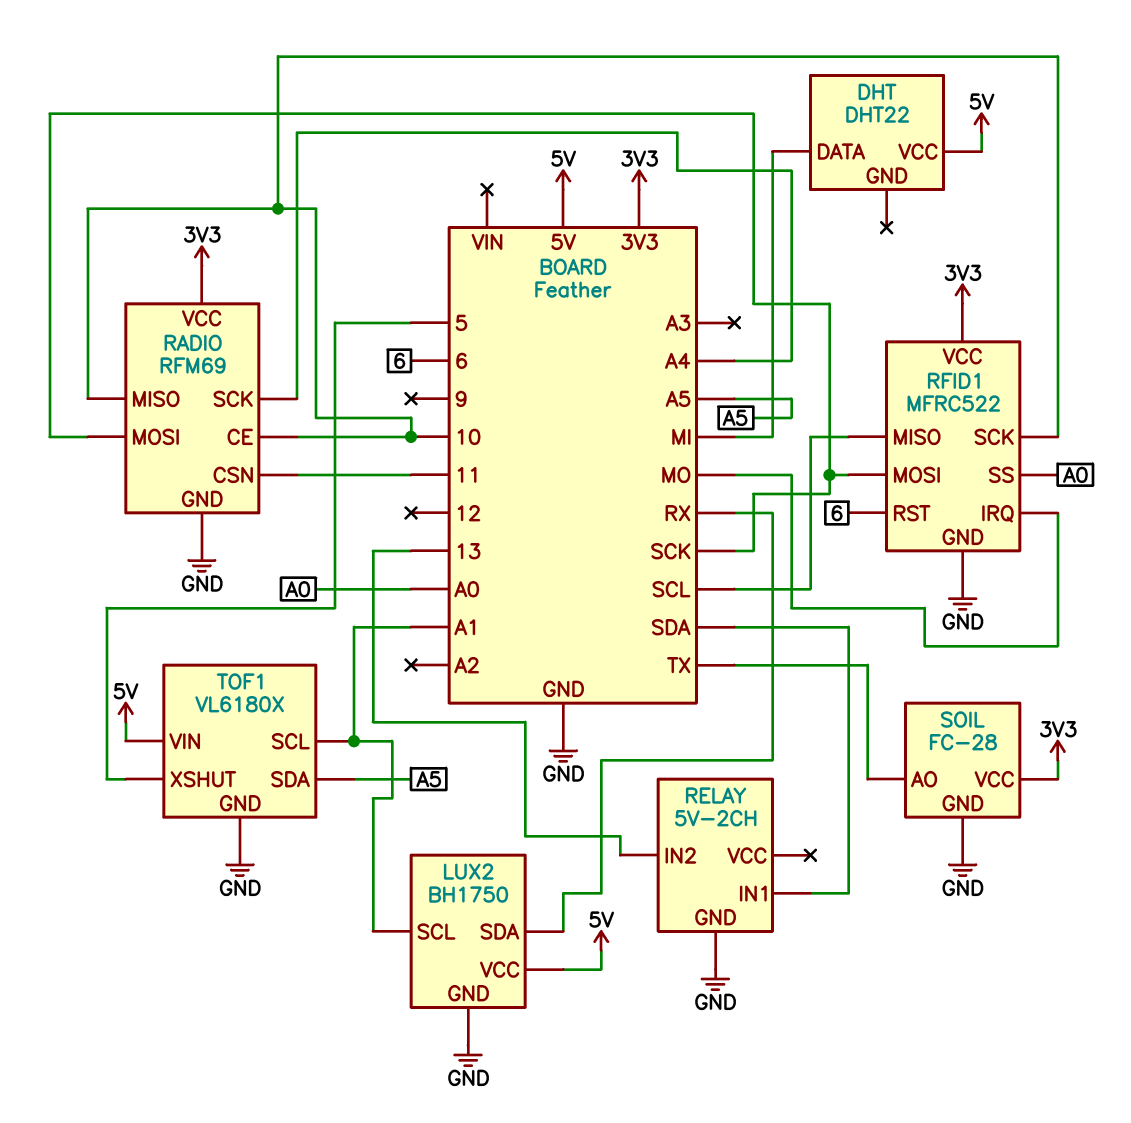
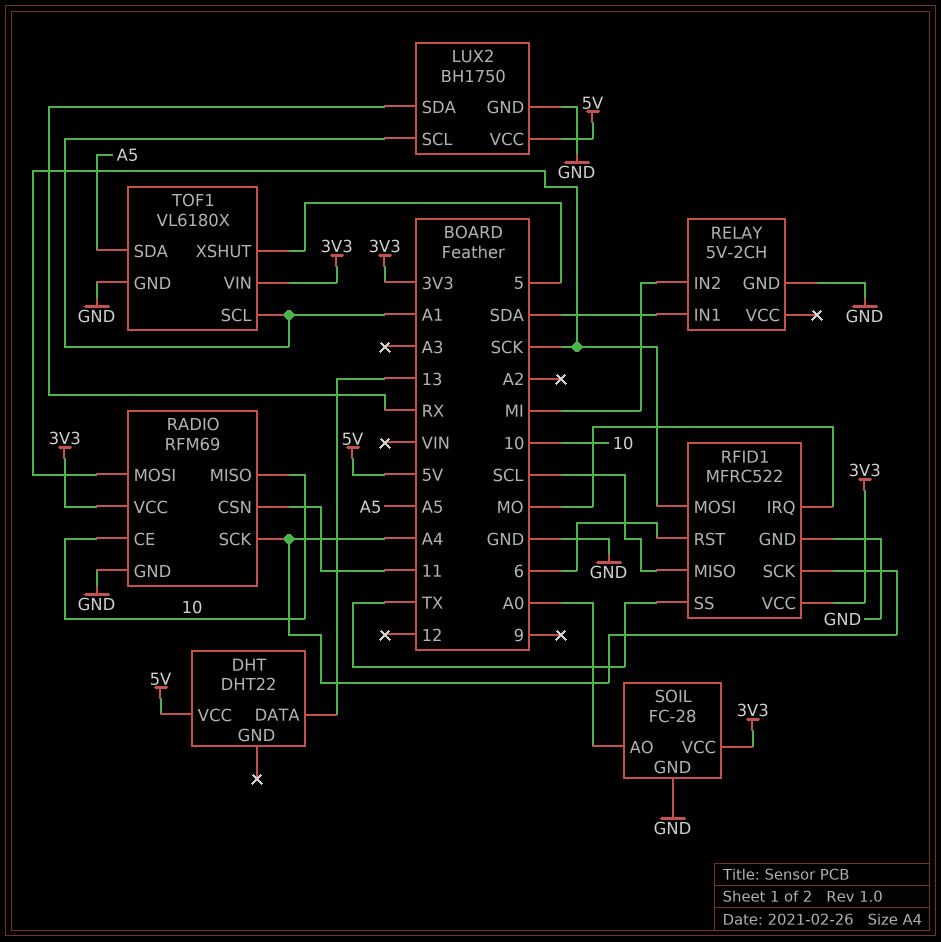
DHT pin DATA: MI -> 13
RELAY pin IN2: 13 -> MI
RFID1 pin SCK: 10 -> A4
RFID1 pin SS: A0 -> TX
SOIL pin AO: TX -> A0
TOF1 pin VIN: 5V -> 3V3

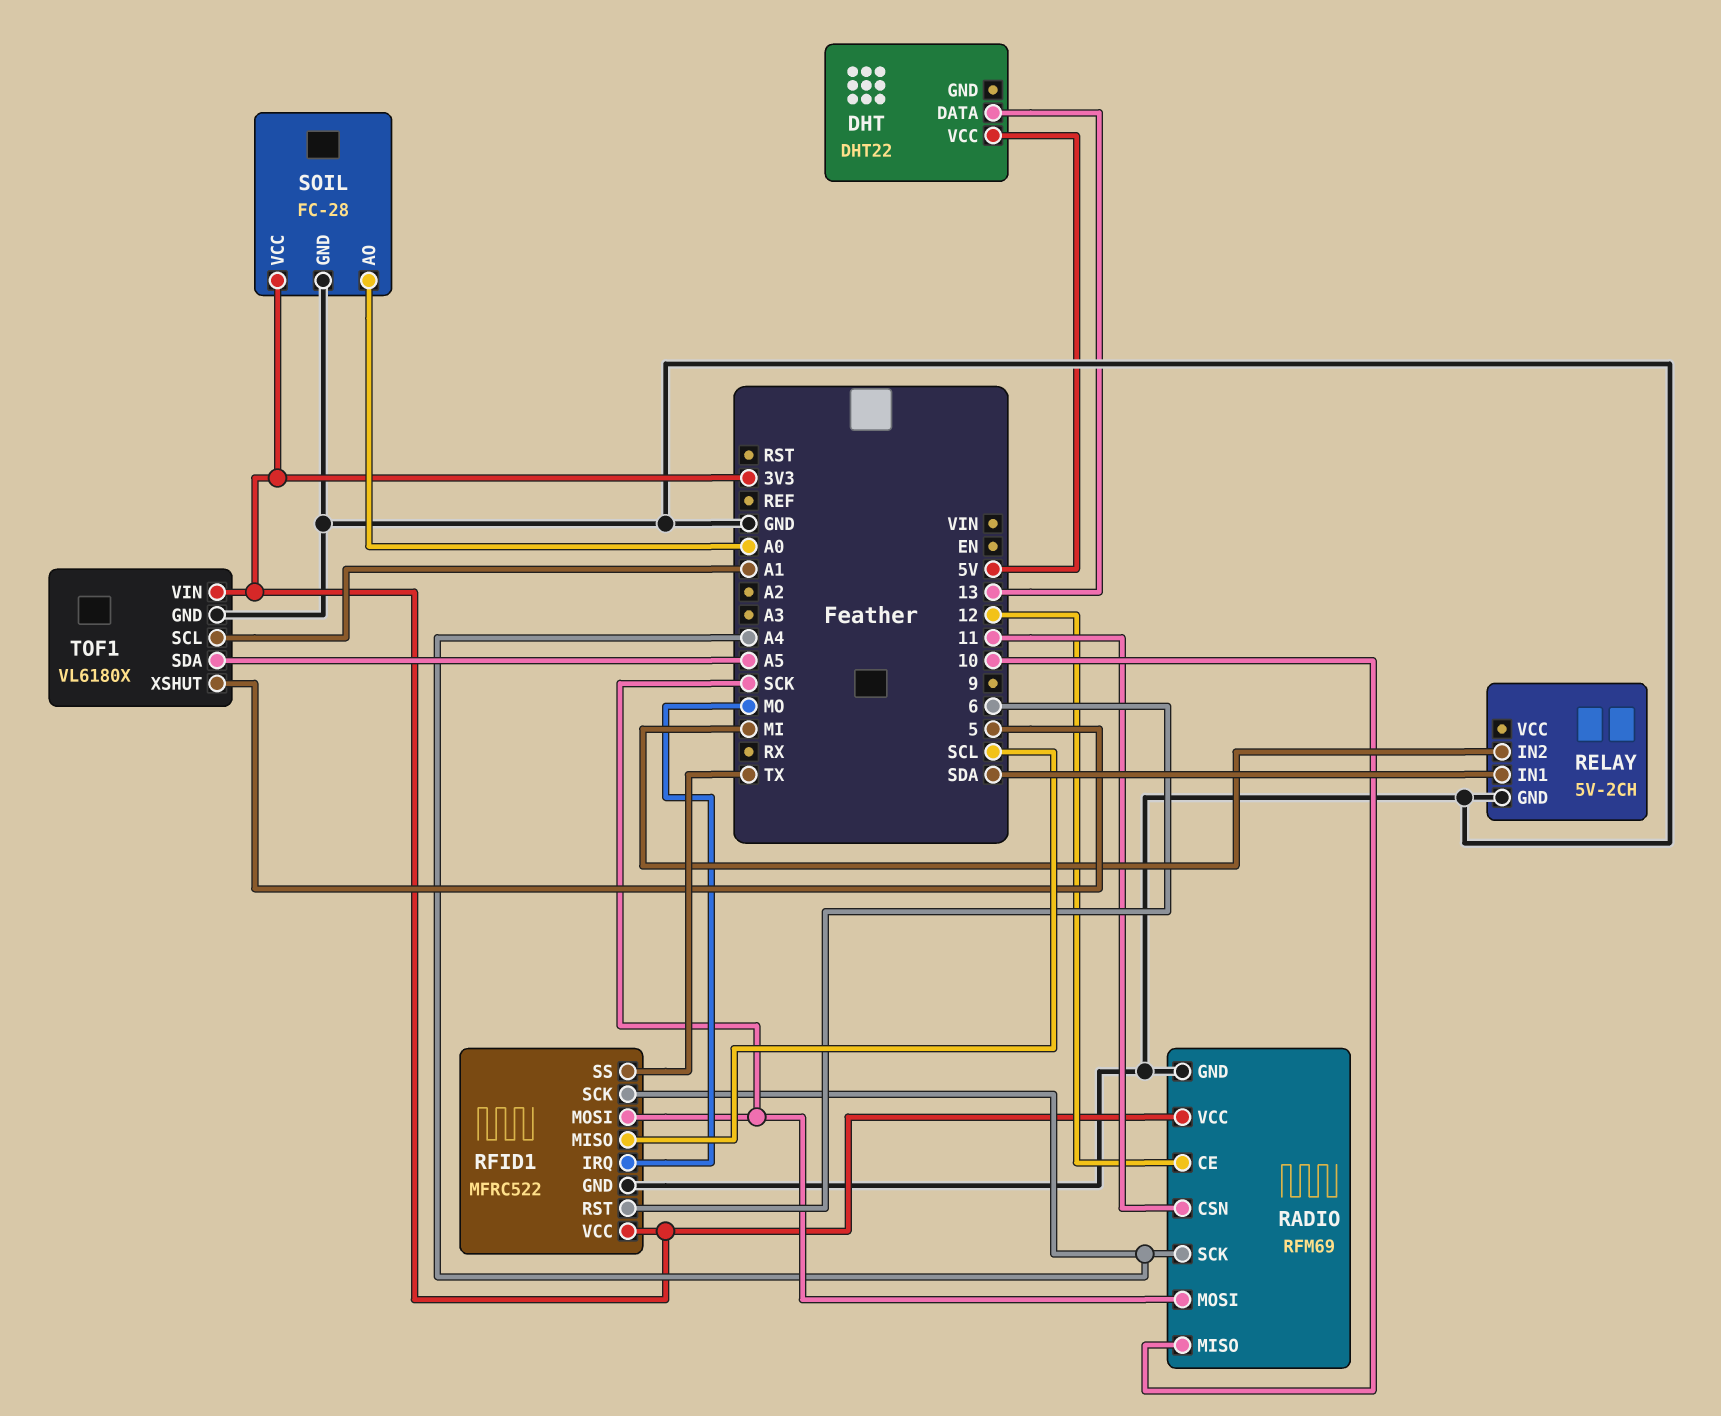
LUX2: BH1750 -> none
LUX2 pin GND: GND -> none
LUX2 pin SCL: A1 -> none
LUX2 pin SDA: RX -> none
LUX2 pin VCC: 5V -> none
RADIO pin CE: 10 -> 12

